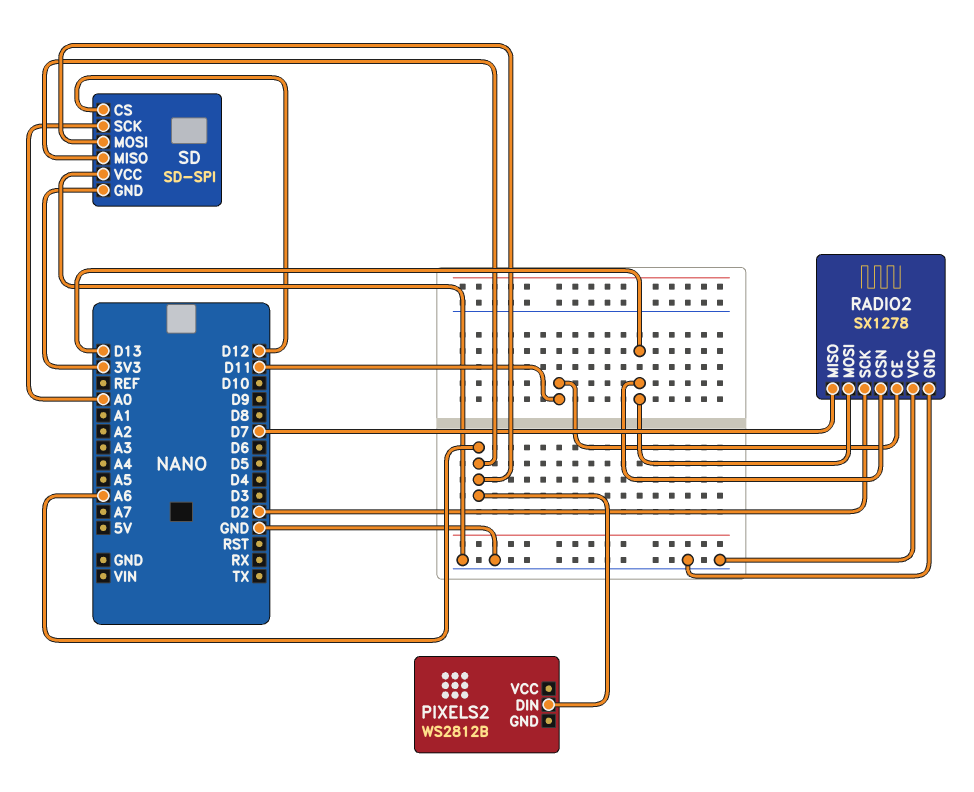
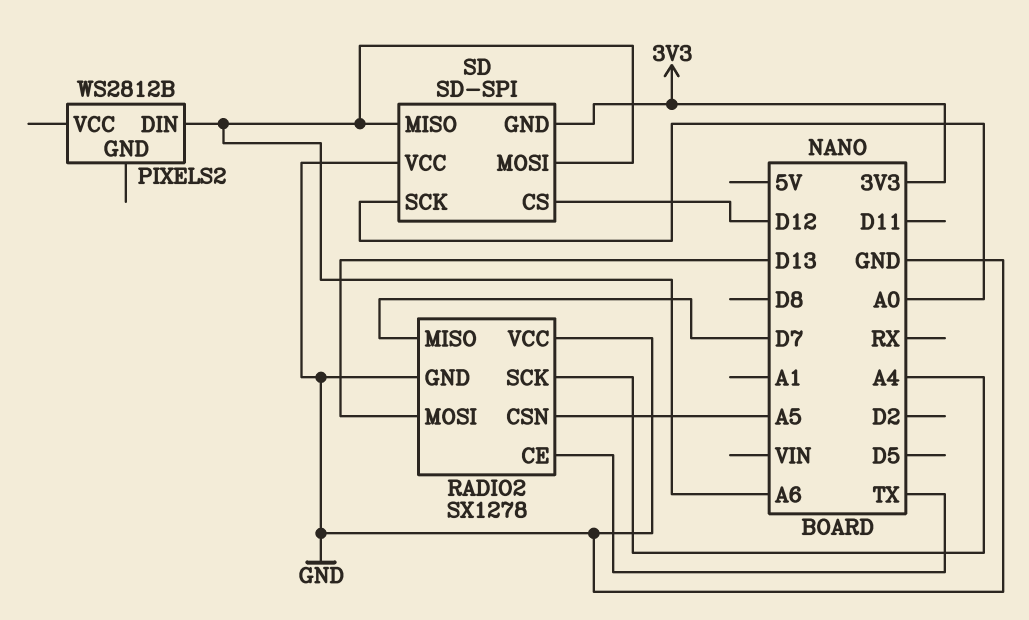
RADIO2 pin CE: D11 -> TX
RADIO2 pin CSN: D13 -> A5
RADIO2 pin SCK: D2 -> A4

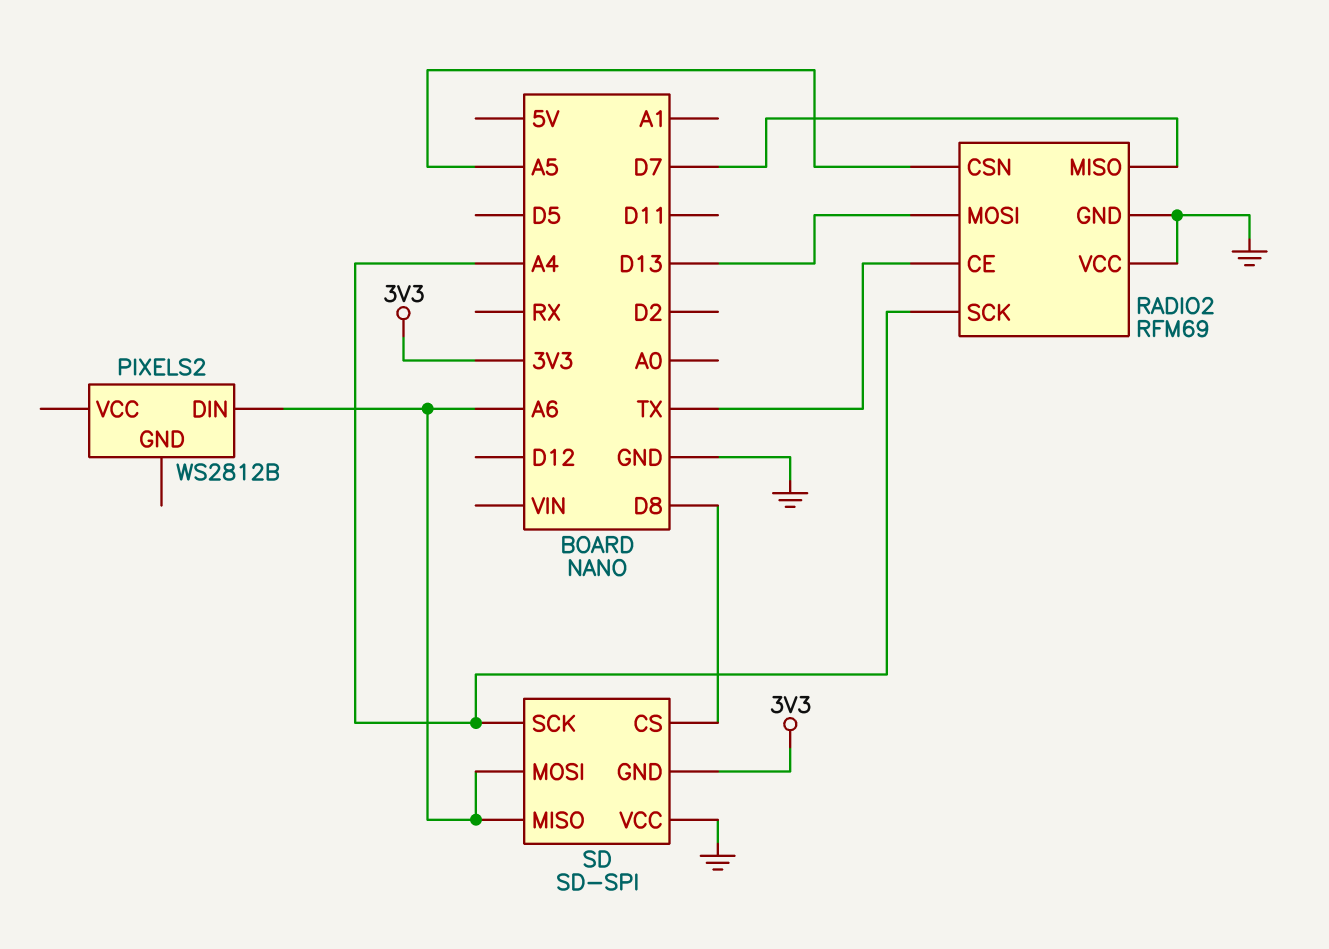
RADIO2: SX1278 -> RFM69
SD pin CS: D12 -> D8
SD pin SCK: A0 -> A4

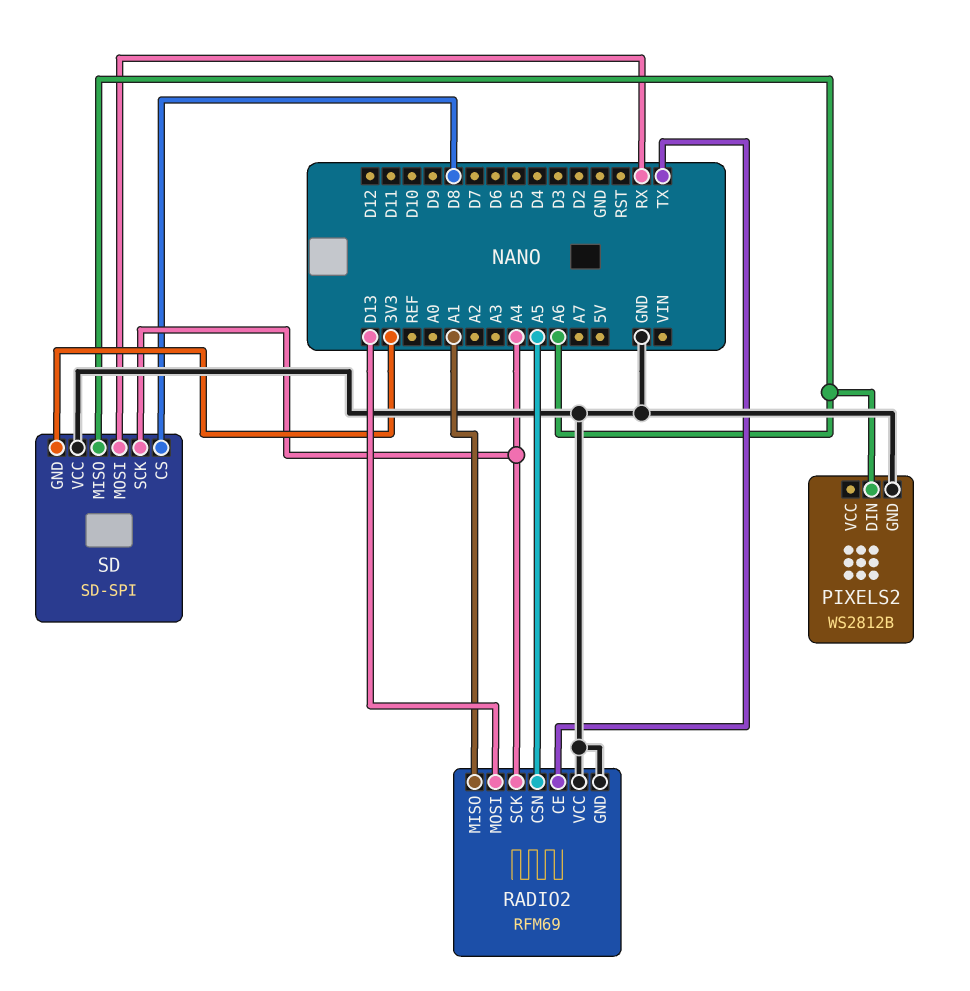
PIXELS2 pin GND: none -> GND
RADIO2 pin MISO: D7 -> A1
SD pin MOSI: A6 -> RX

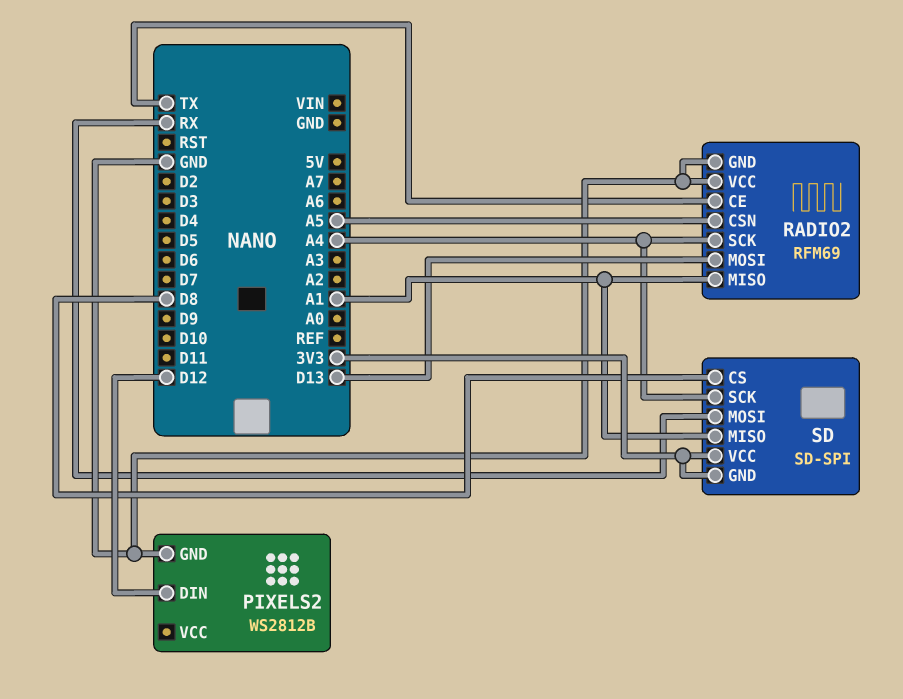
PIXELS2 pin DIN: A6 -> D12
SD pin MISO: A6 -> A1
SD pin VCC: GND -> 3V3

